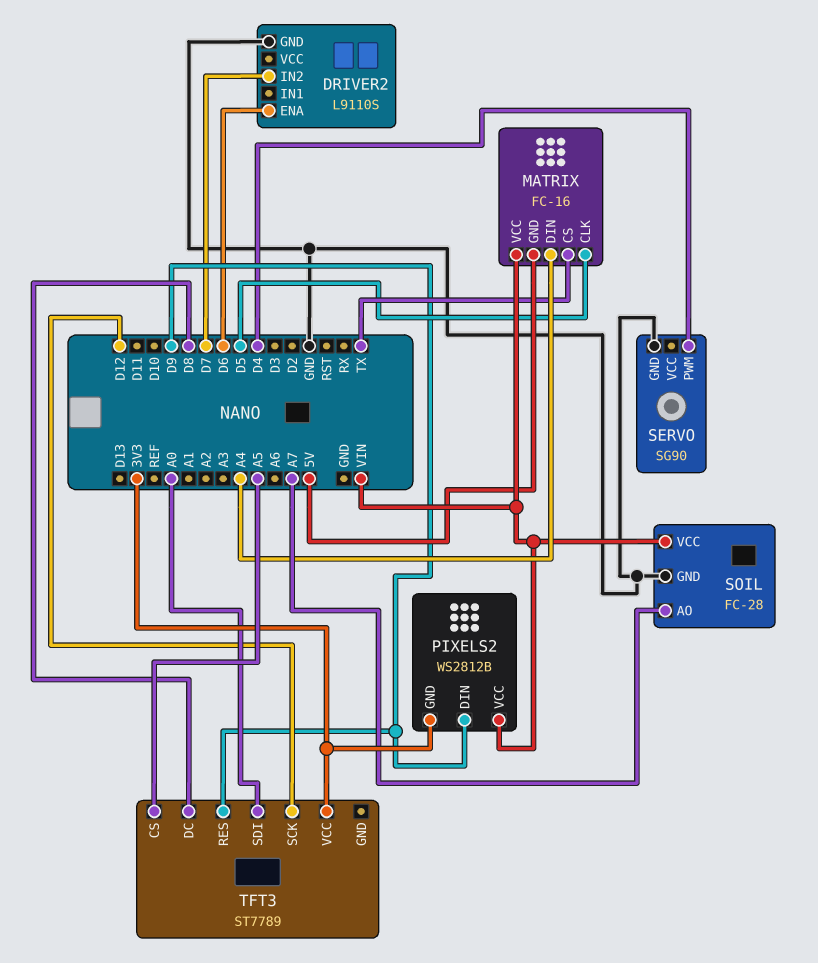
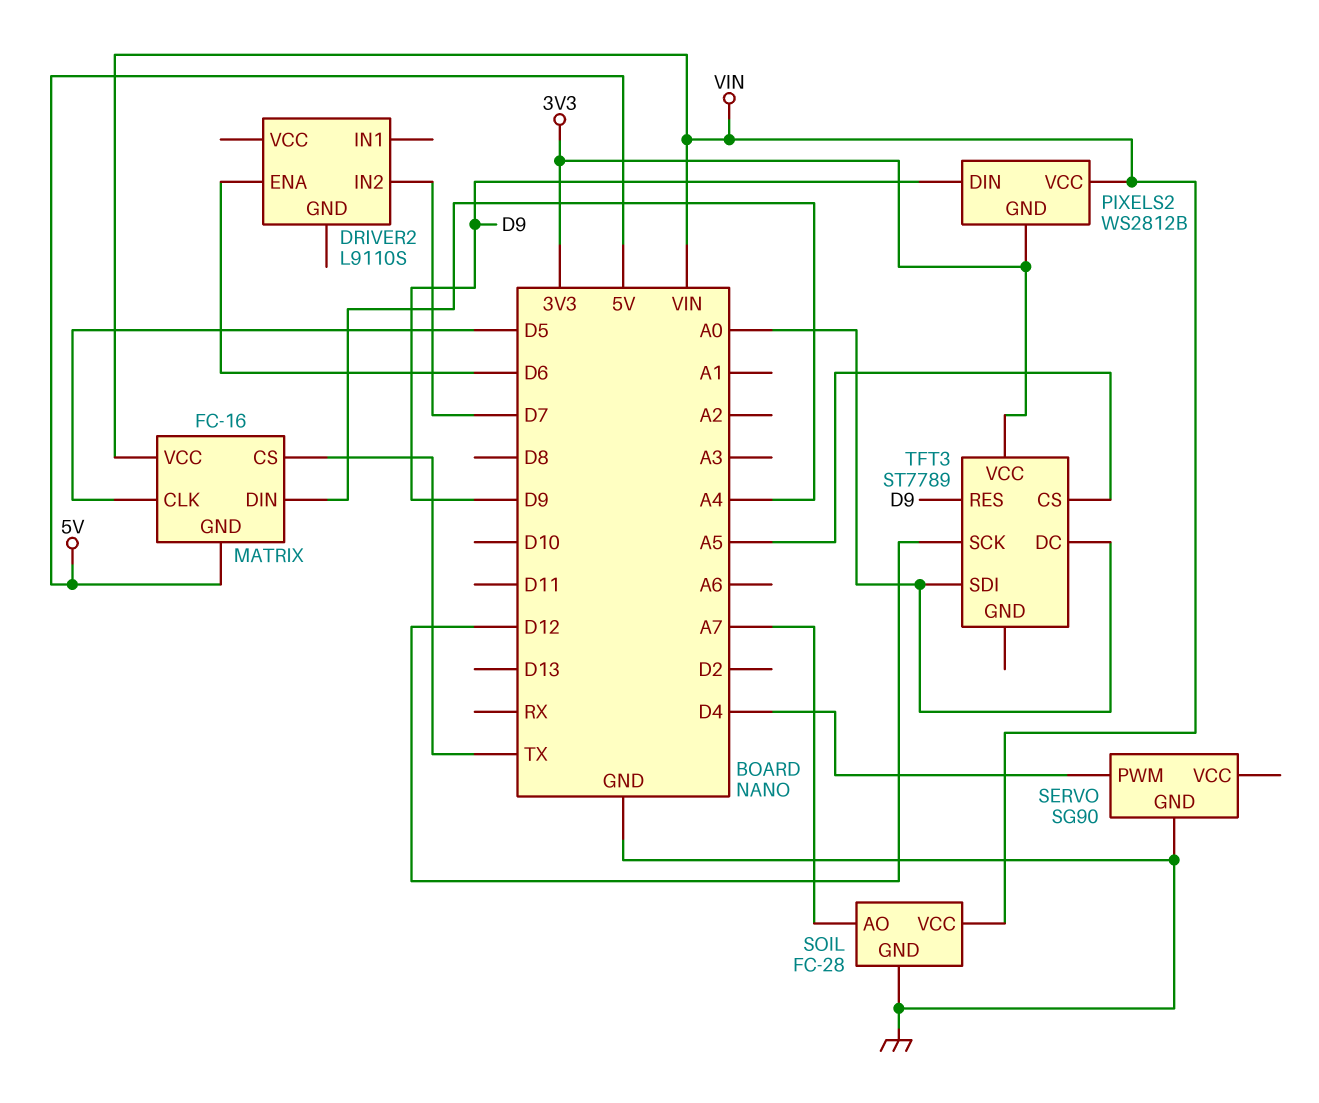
DRIVER2 pin GND: GND -> none
TFT3 pin DC: D8 -> A0

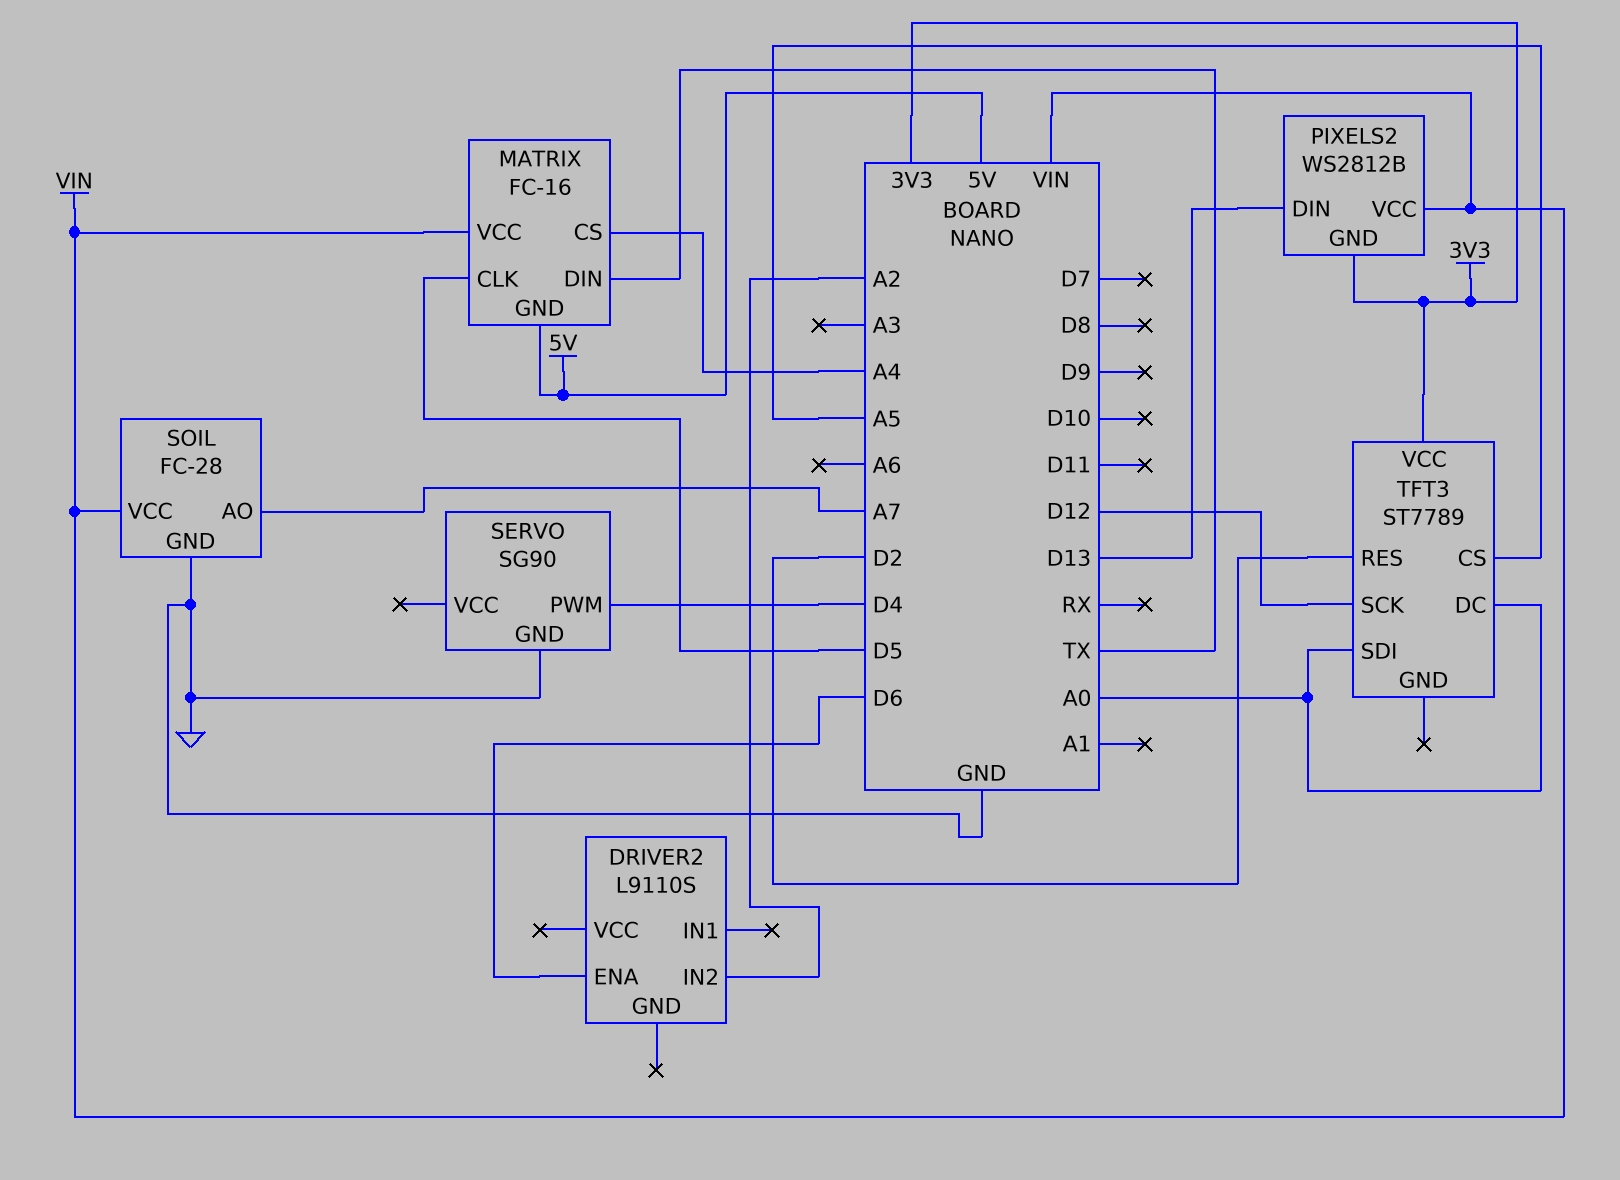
DRIVER2 pin IN2: D7 -> A2
MATRIX pin CS: TX -> A4
MATRIX pin DIN: A4 -> TX
PIXELS2 pin DIN: D9 -> D13
TFT3 pin RES: D9 -> D2

